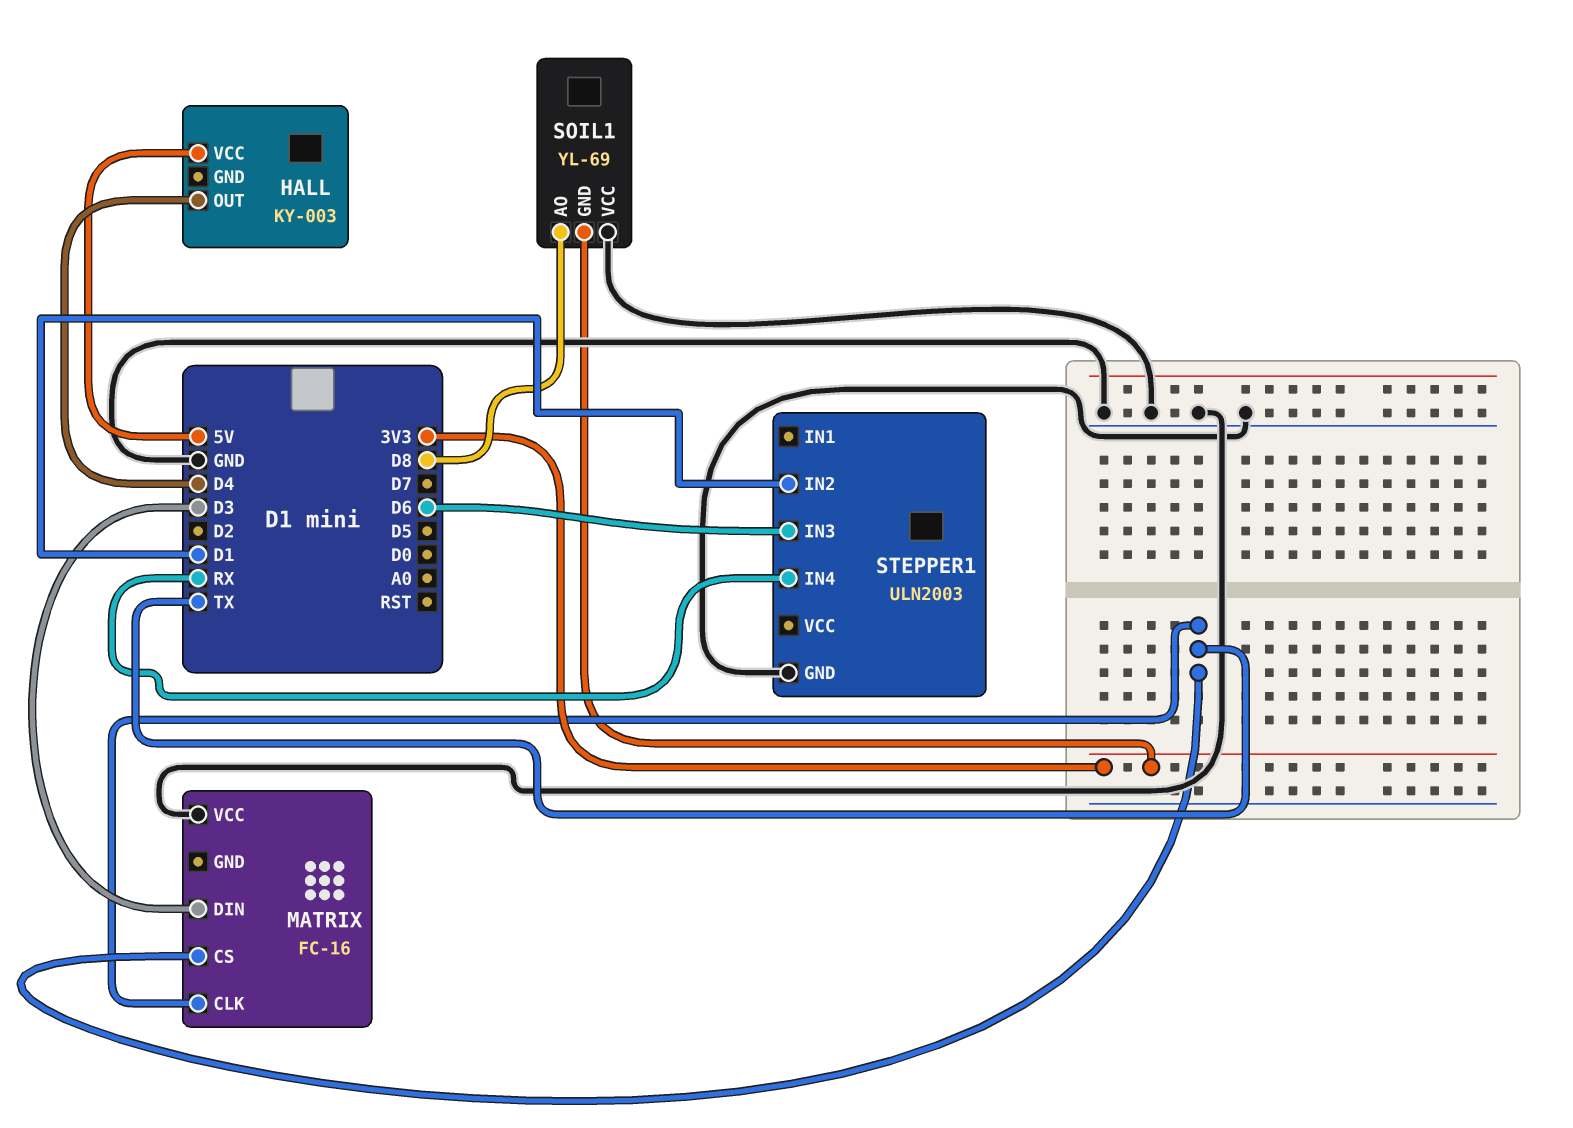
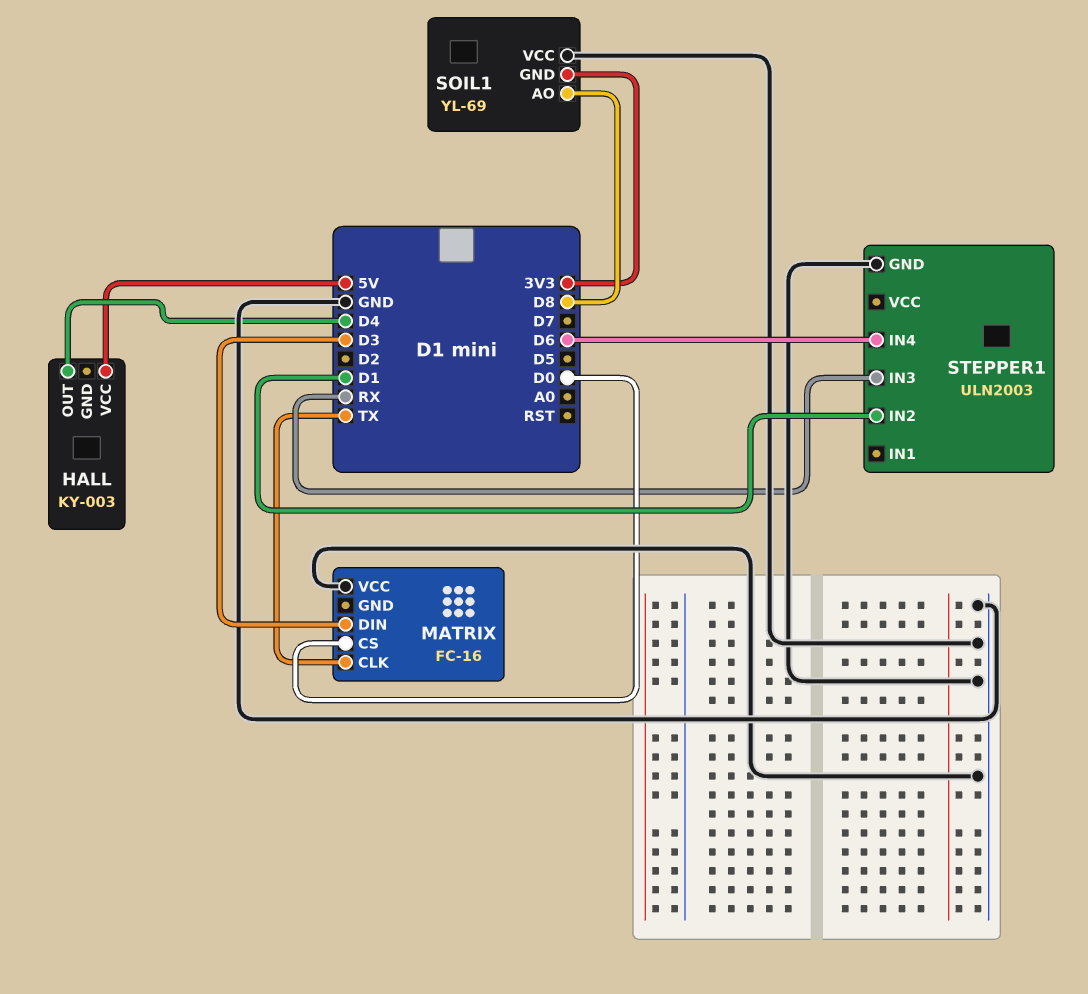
MATRIX pin CS: TX -> D0
STEPPER1 pin IN3: D6 -> RX
STEPPER1 pin IN4: RX -> D6

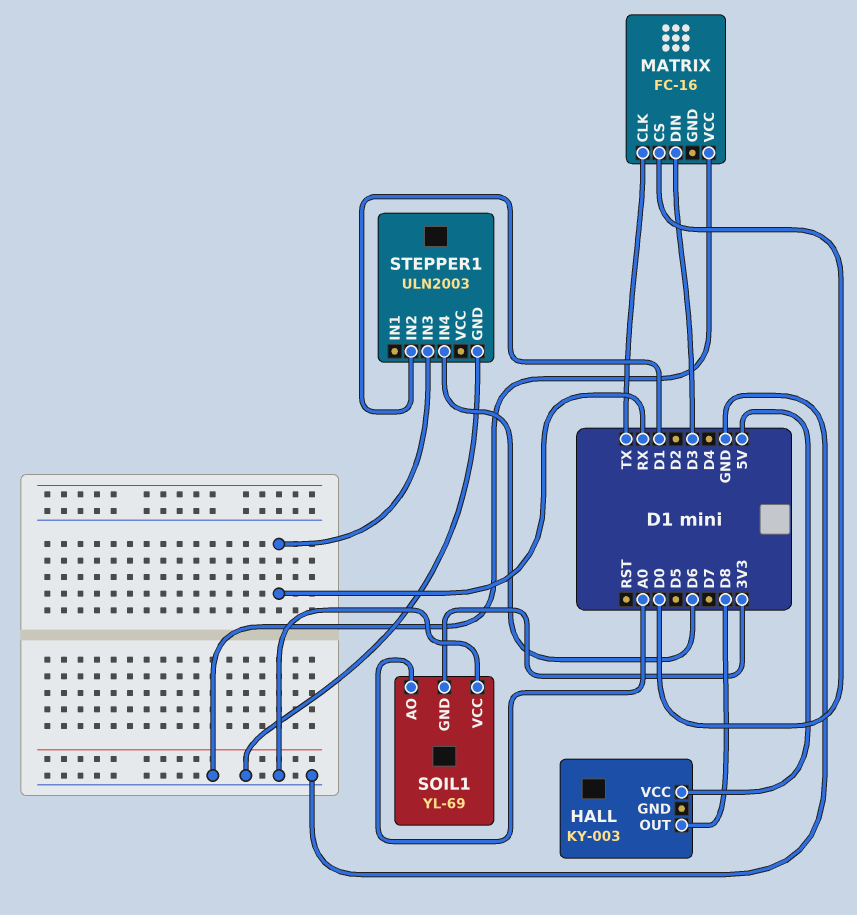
HALL pin OUT: D4 -> D8
SOIL1 pin AO: D8 -> A0

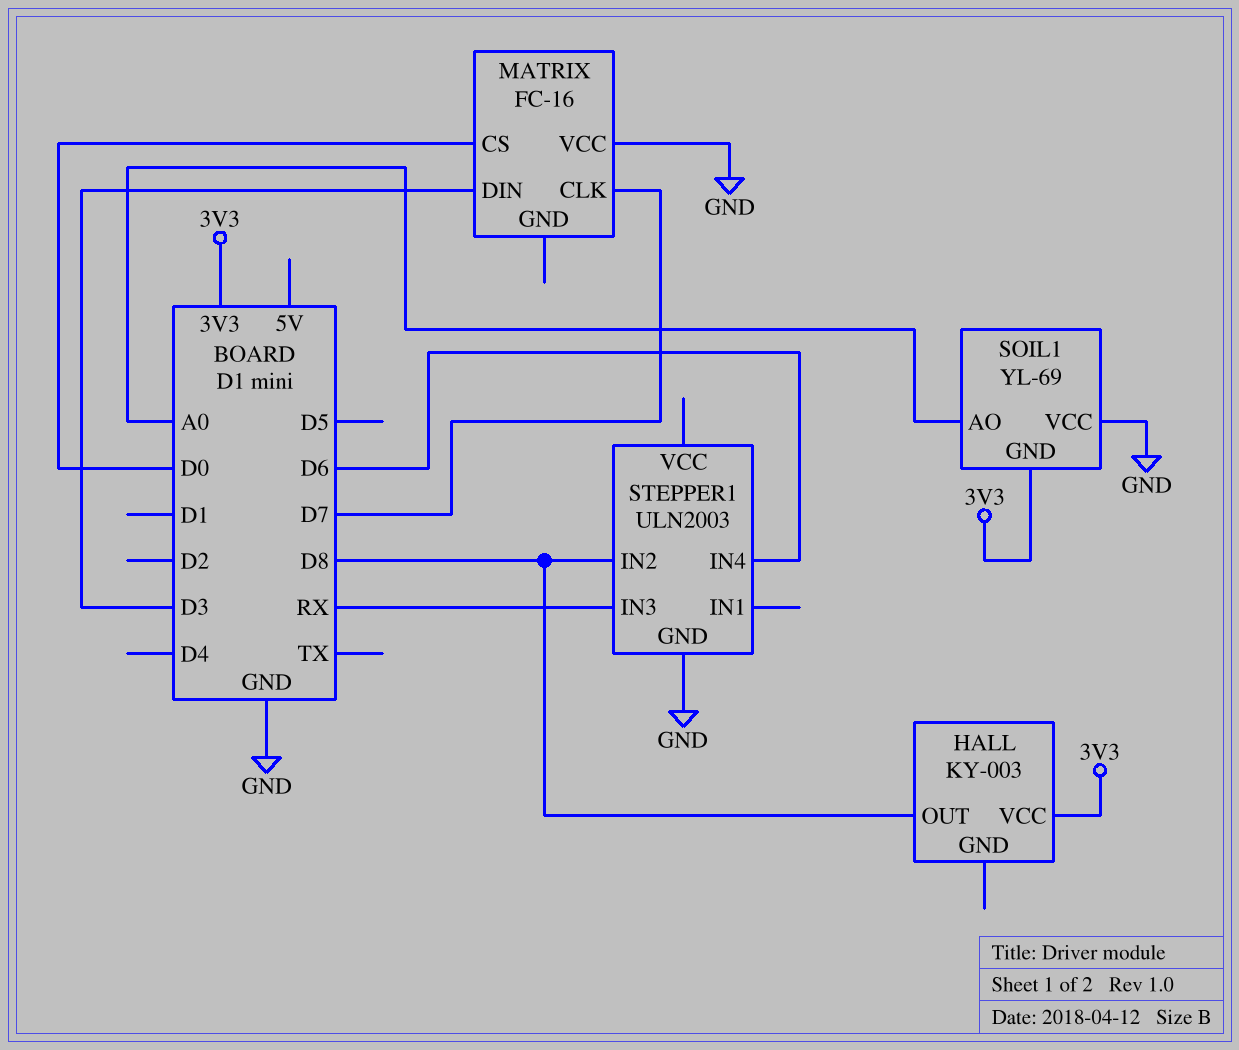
HALL pin VCC: 5V -> 3V3
MATRIX pin CLK: TX -> D7
STEPPER1 pin IN2: D1 -> D8

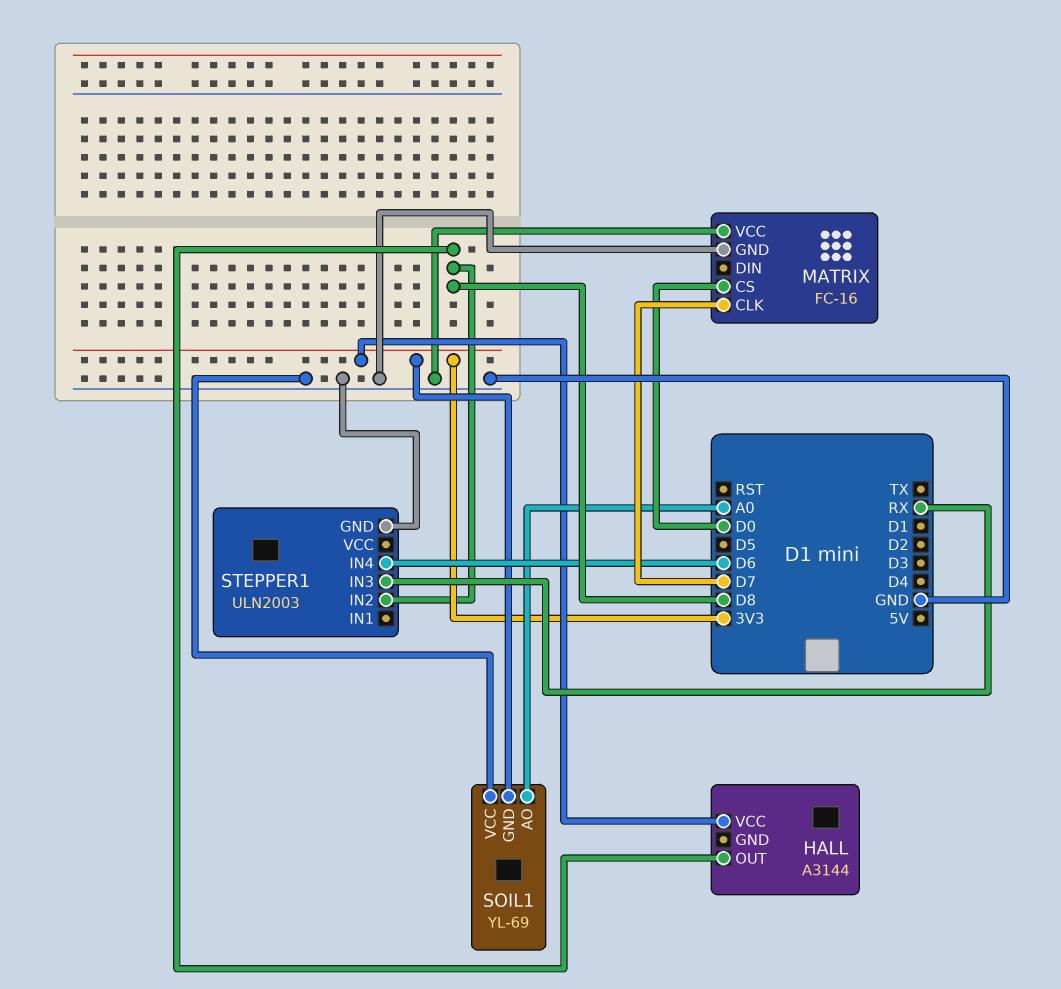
HALL: KY-003 -> A3144
MATRIX pin DIN: D3 -> none
MATRIX pin GND: none -> GND

